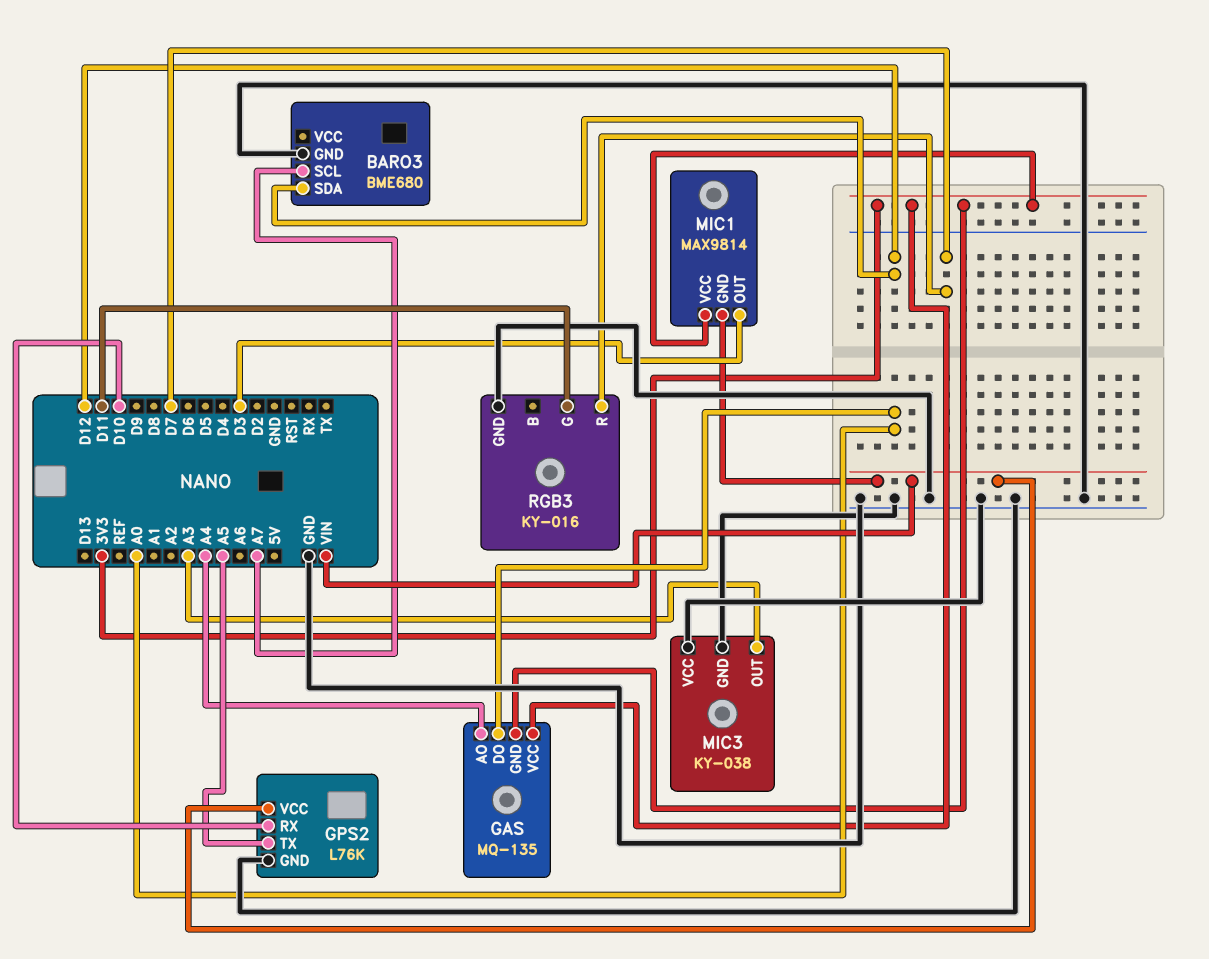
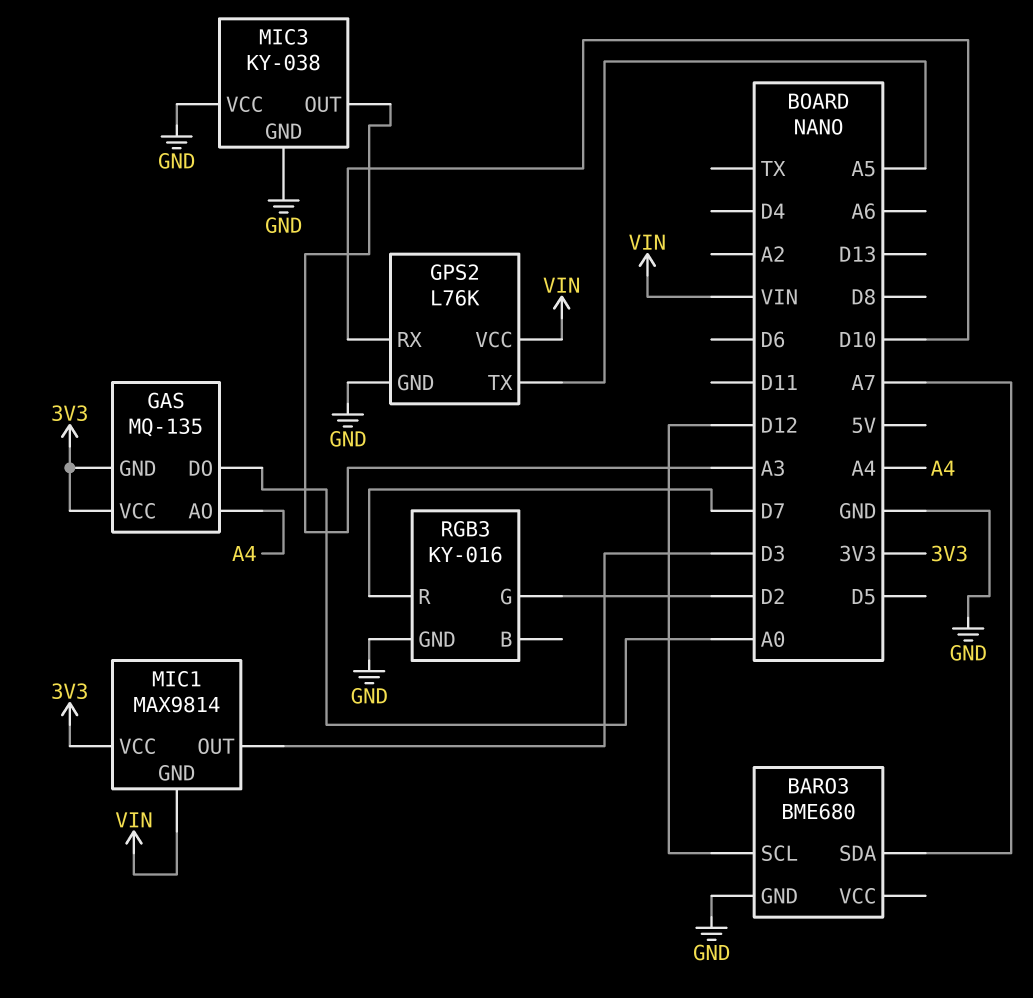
BARO3 pin SCL: A7 -> D12
BARO3 pin SDA: D12 -> A7
RGB3 pin G: D11 -> D2

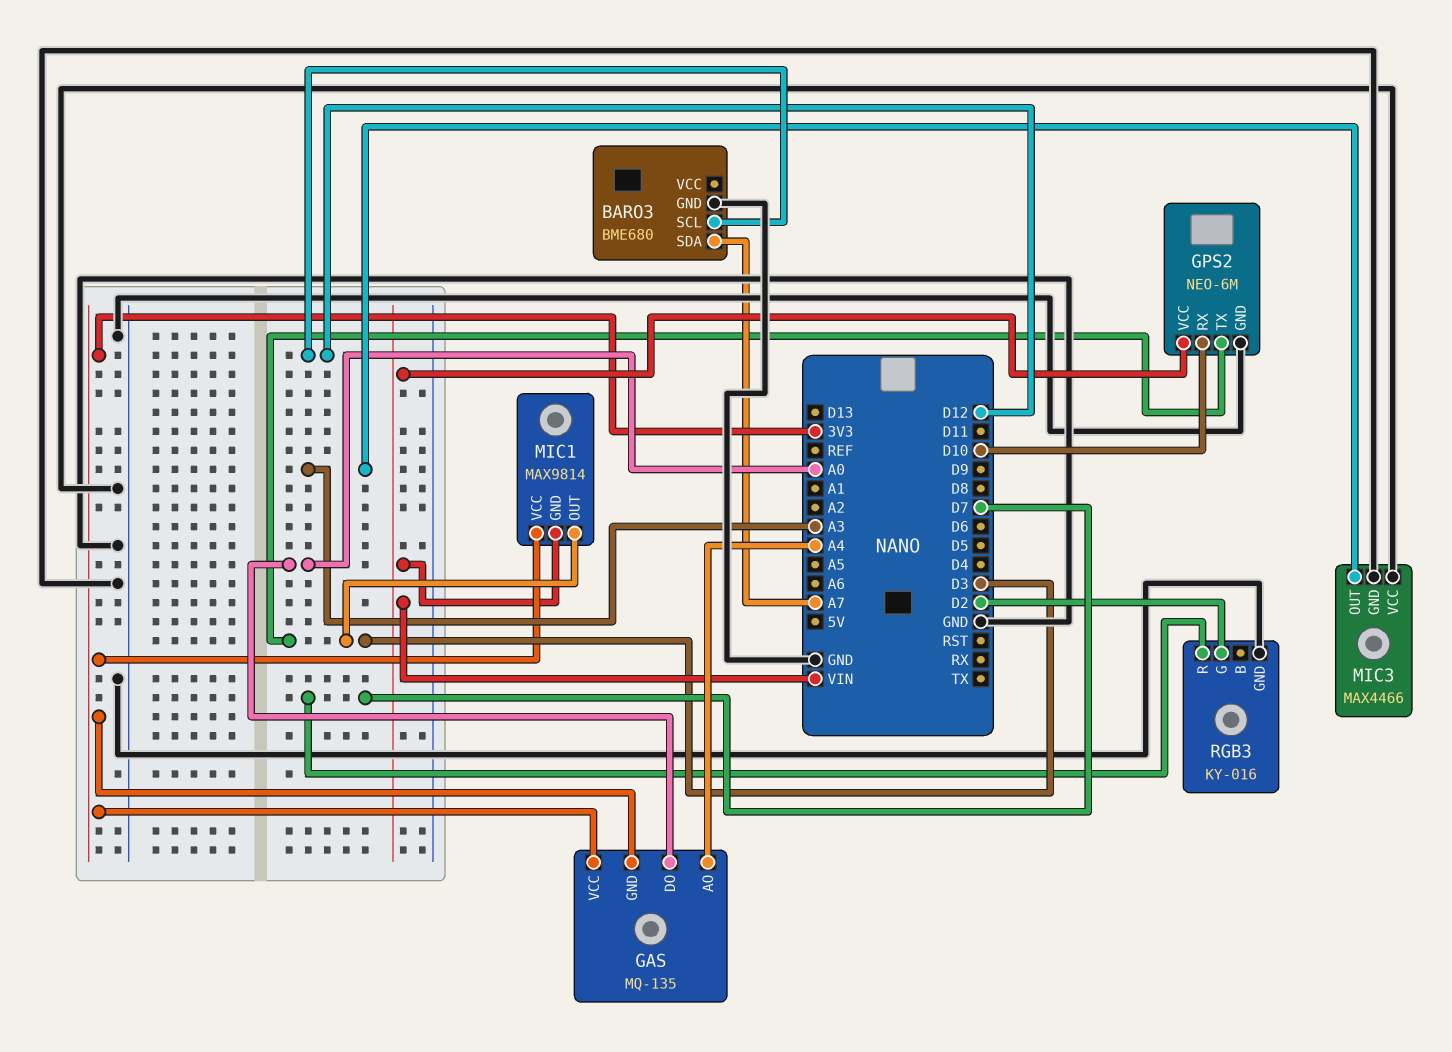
GPS2: L76K -> NEO-6M
GPS2 pin TX: A5 -> D3
MIC3: KY-038 -> MAX4466

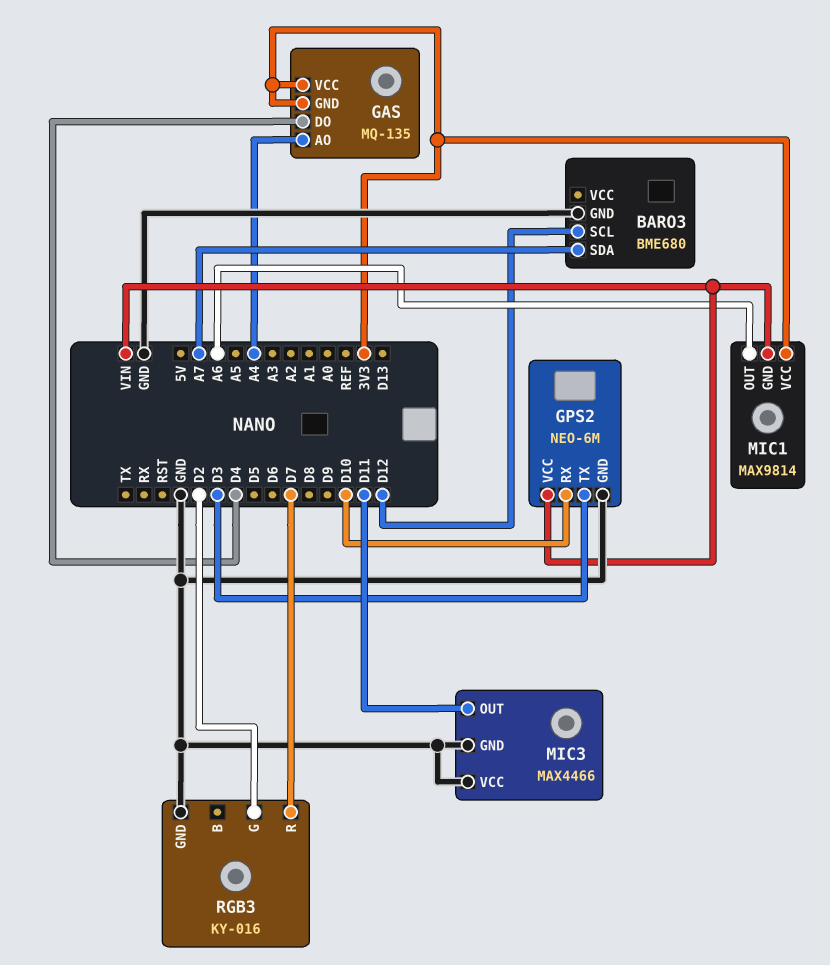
GAS pin DO: A0 -> D4
MIC1 pin OUT: D3 -> A6
MIC3 pin OUT: A3 -> D11

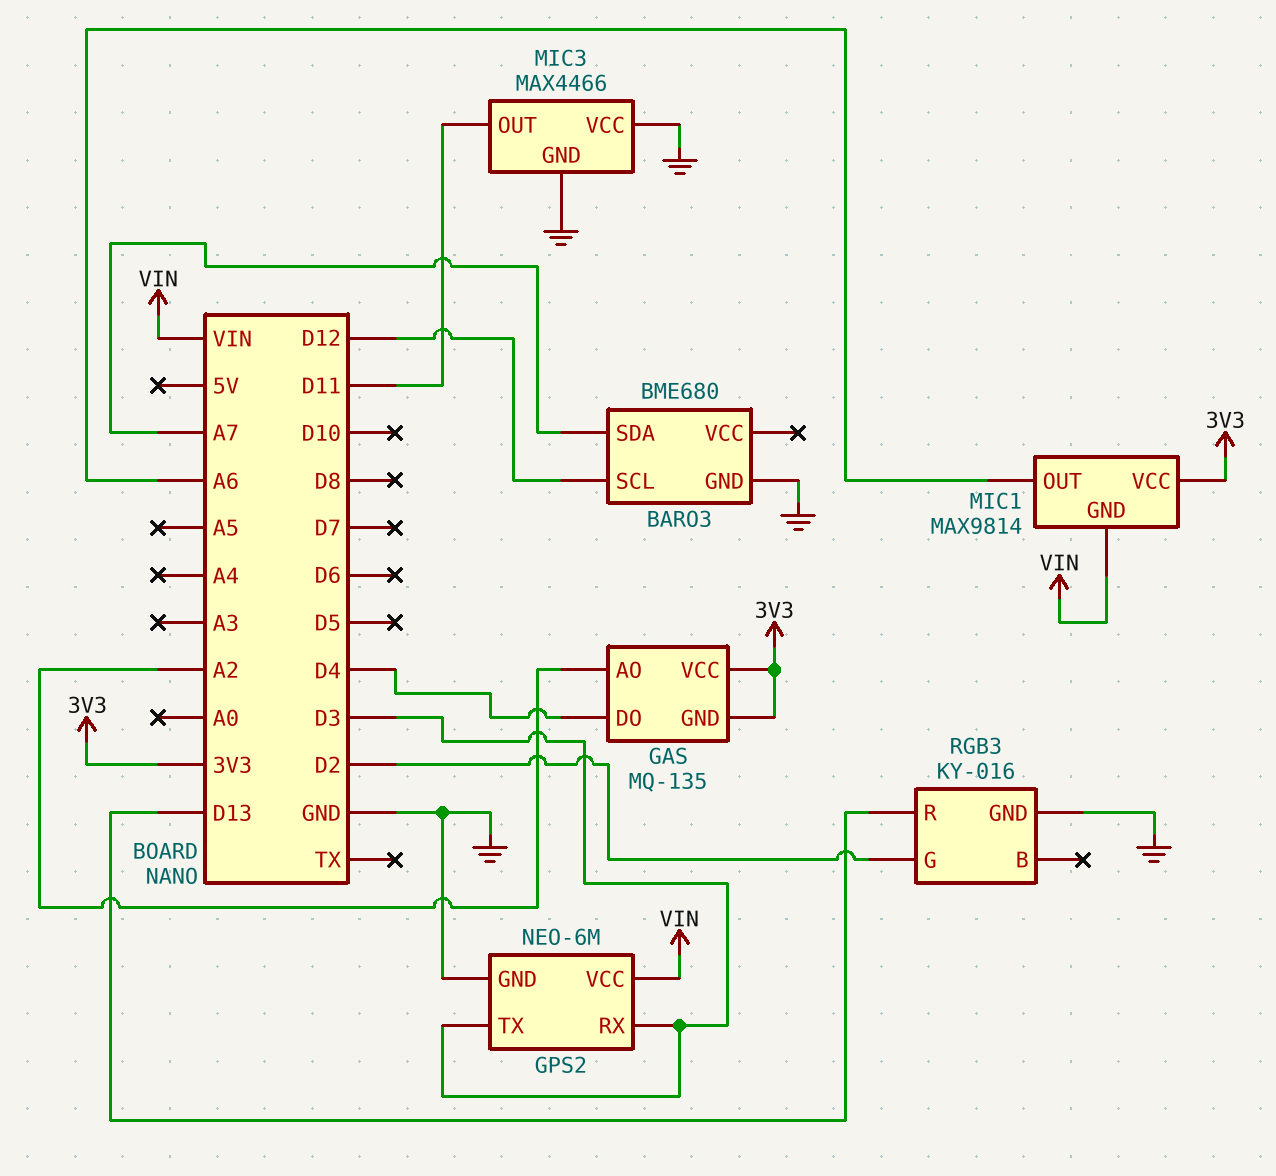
GAS pin AO: A4 -> A2
GPS2 pin RX: D10 -> D3
RGB3 pin R: D7 -> D13

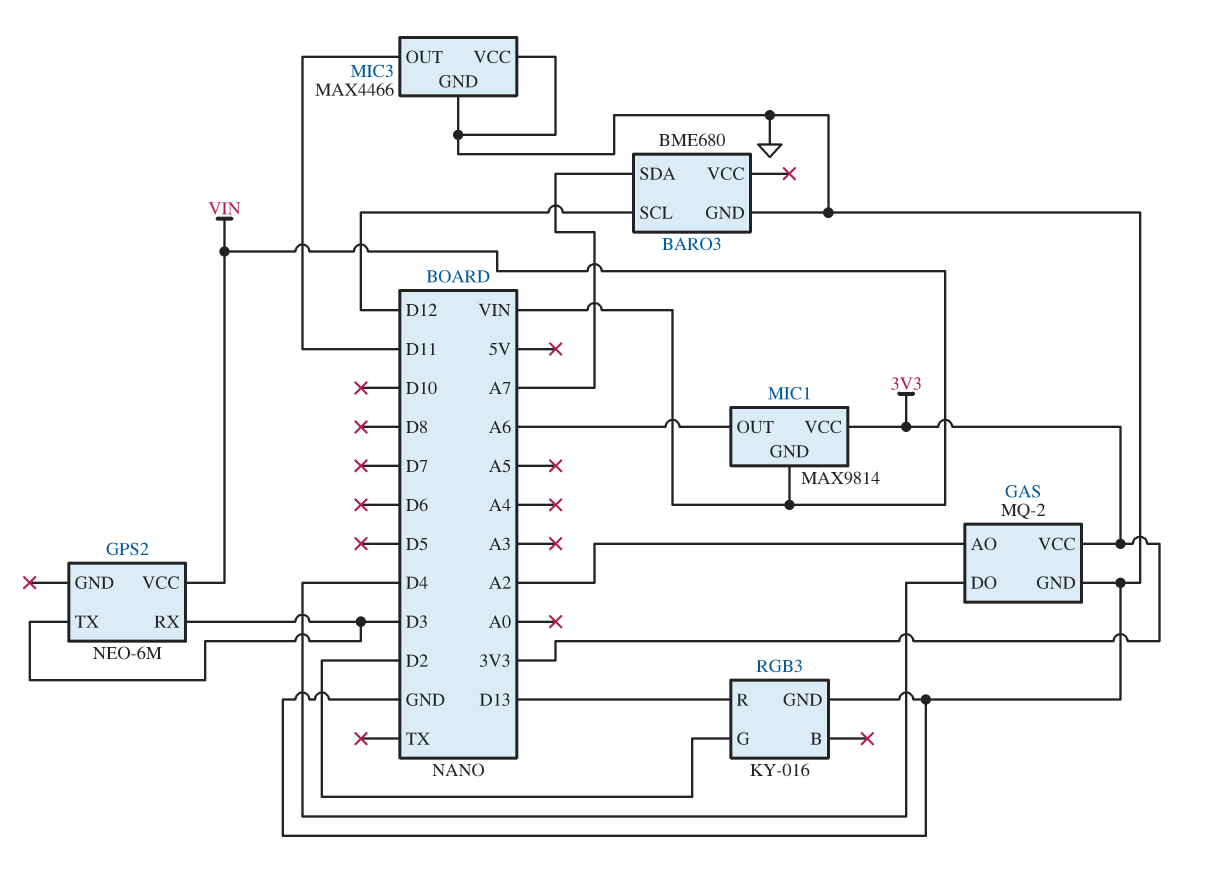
GAS: MQ-135 -> MQ-2
GAS pin GND: 3V3 -> GND
GPS2 pin GND: GND -> none

